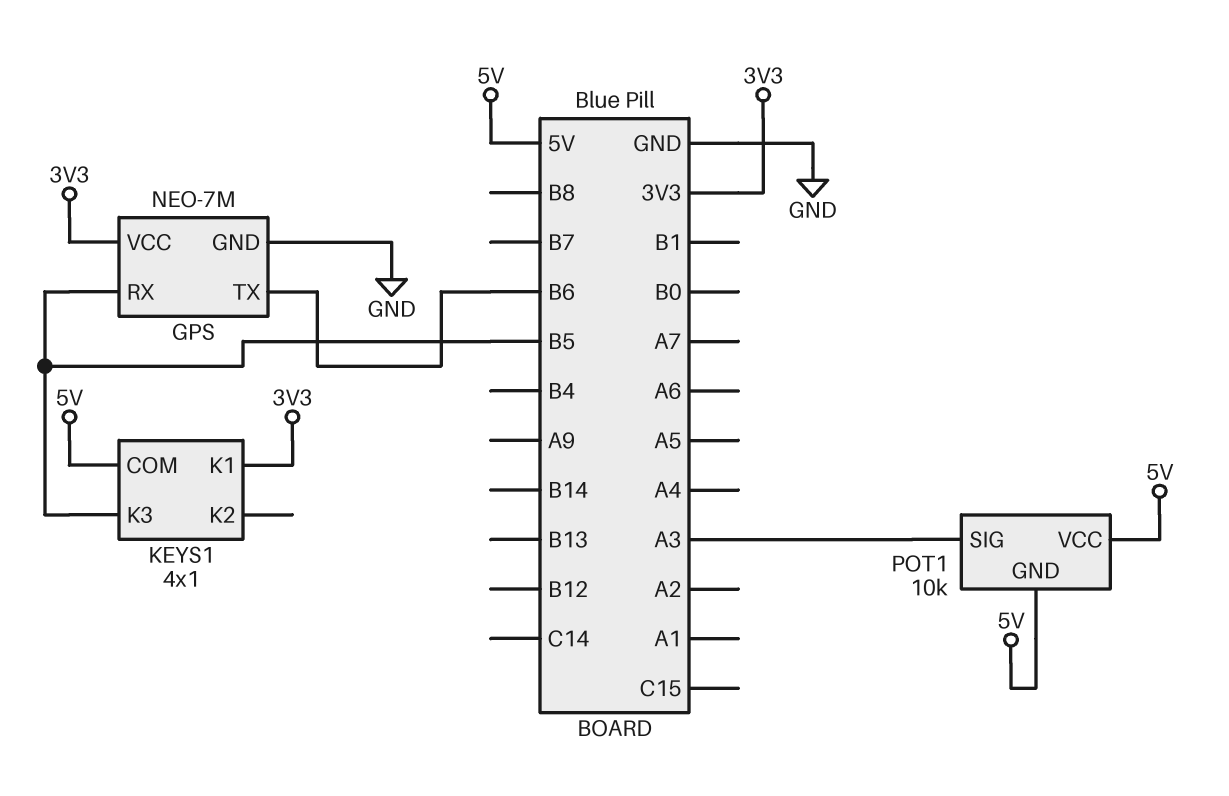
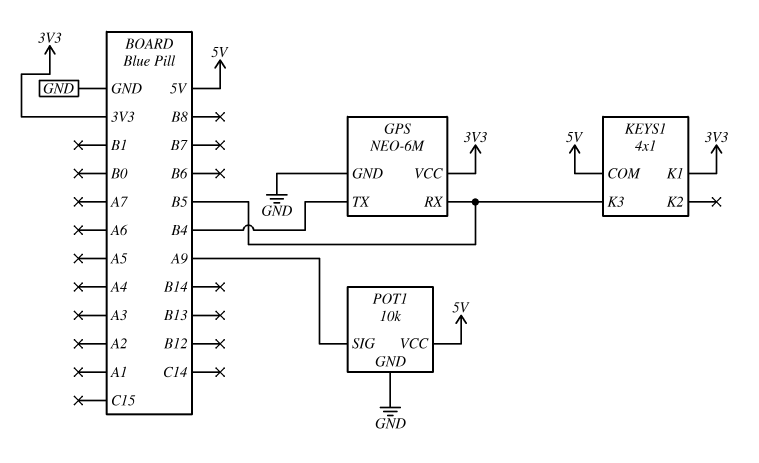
GPS: NEO-7M -> NEO-6M
GPS pin TX: B6 -> B4
POT1 pin GND: 5V -> GND
POT1 pin SIG: A3 -> A9

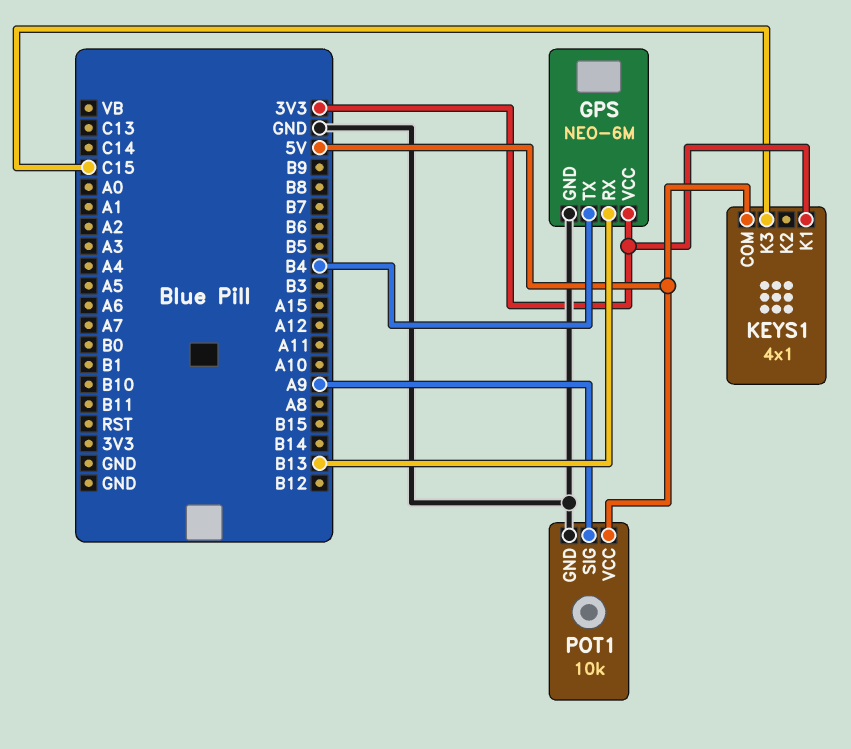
GPS pin RX: B5 -> B13
KEYS1 pin K3: B5 -> C15

